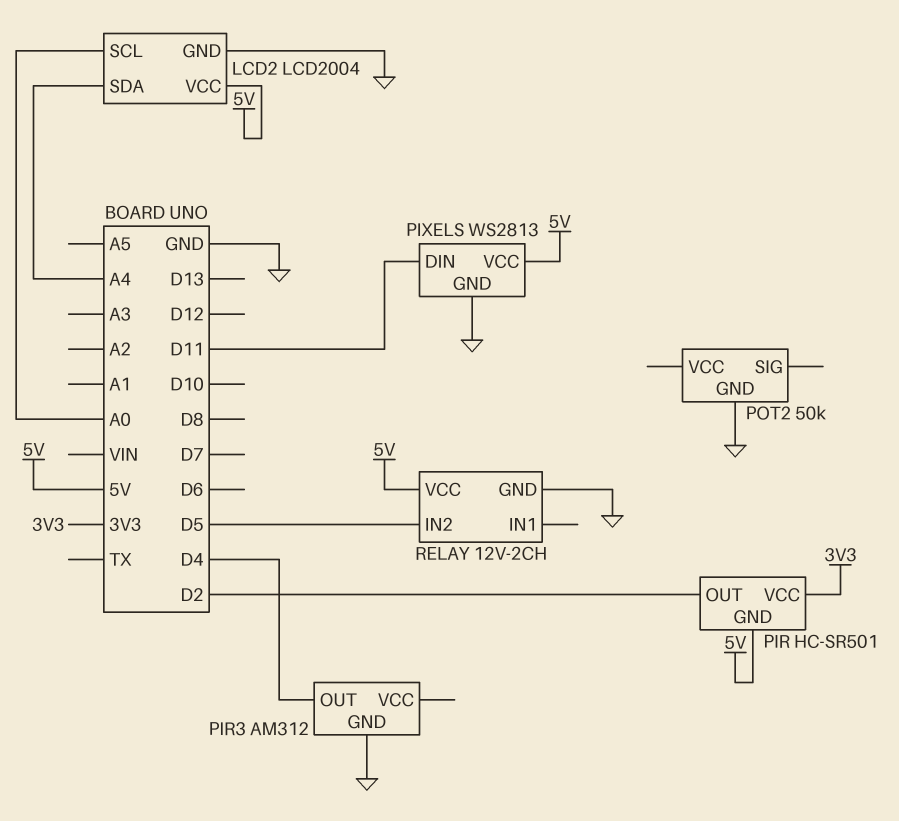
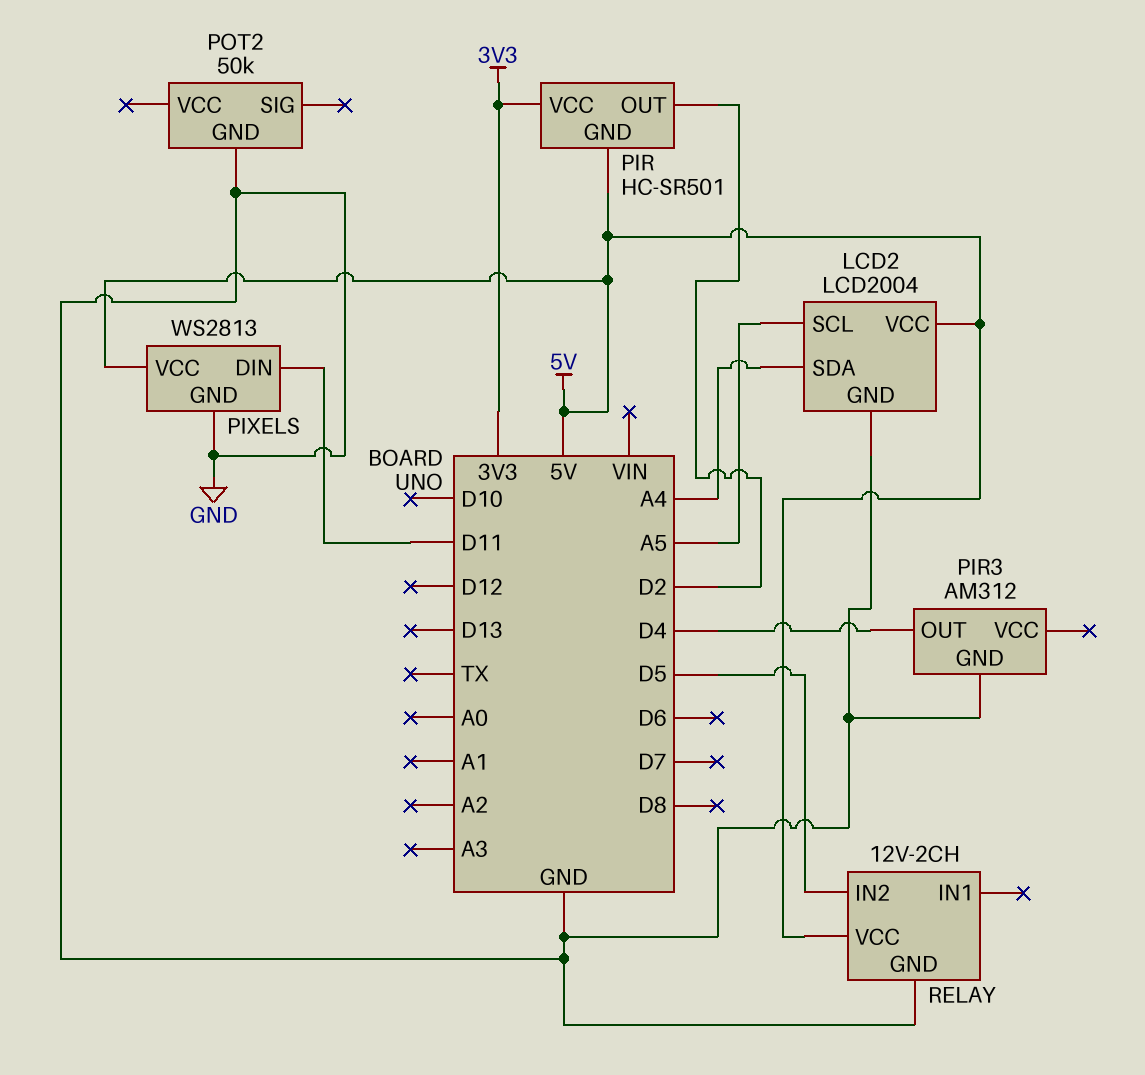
LCD2 pin SCL: A0 -> A5

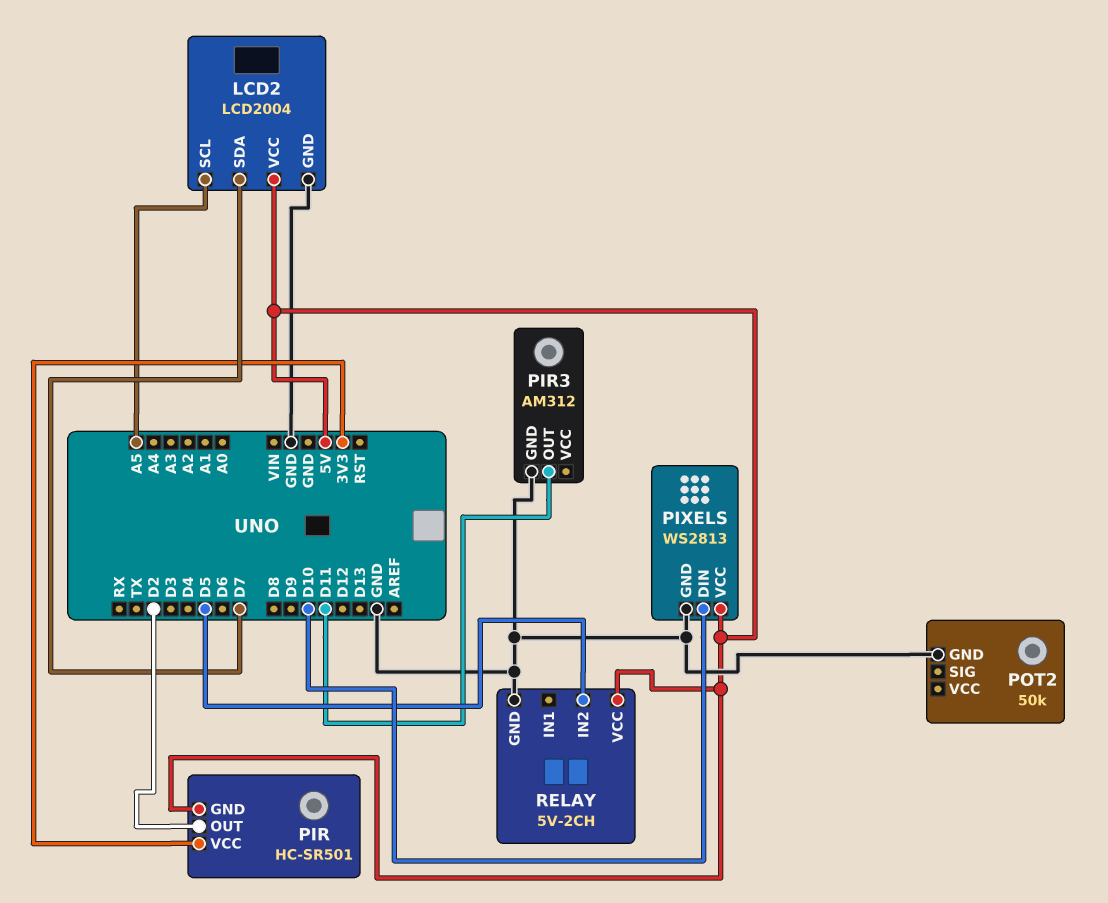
LCD2 pin SDA: A4 -> D7
PIR3 pin OUT: D4 -> D11
PIXELS pin DIN: D11 -> D10
RELAY: 12V-2CH -> 5V-2CH

